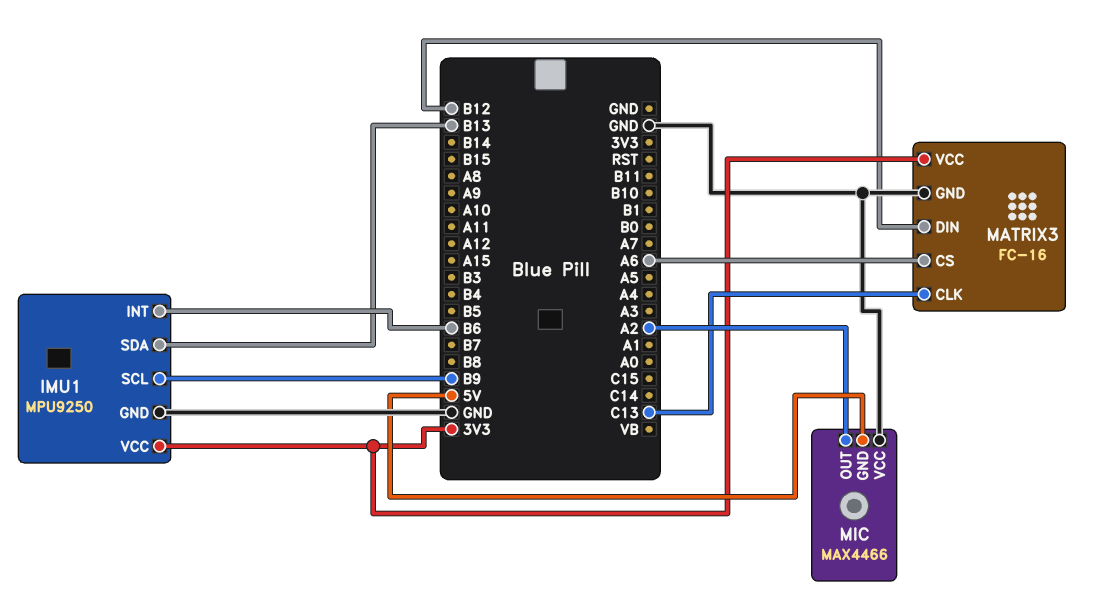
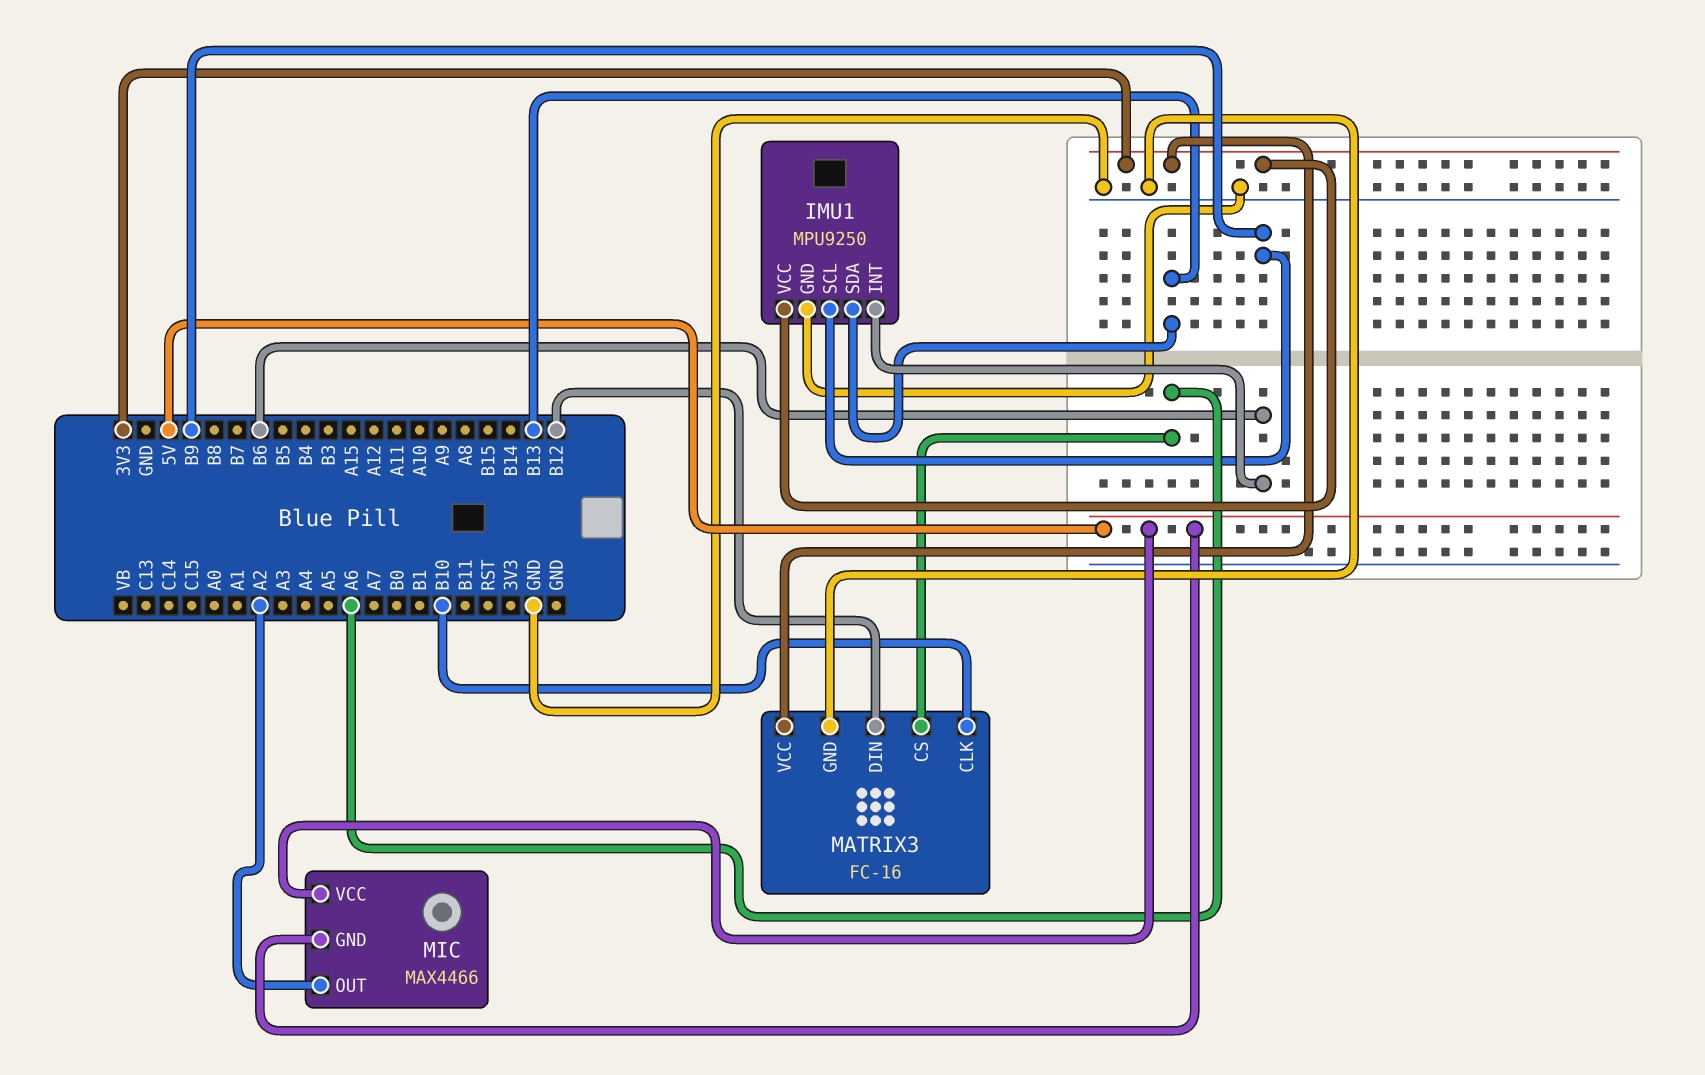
MATRIX3 pin CLK: C13 -> B10
MIC pin VCC: GND -> 5V

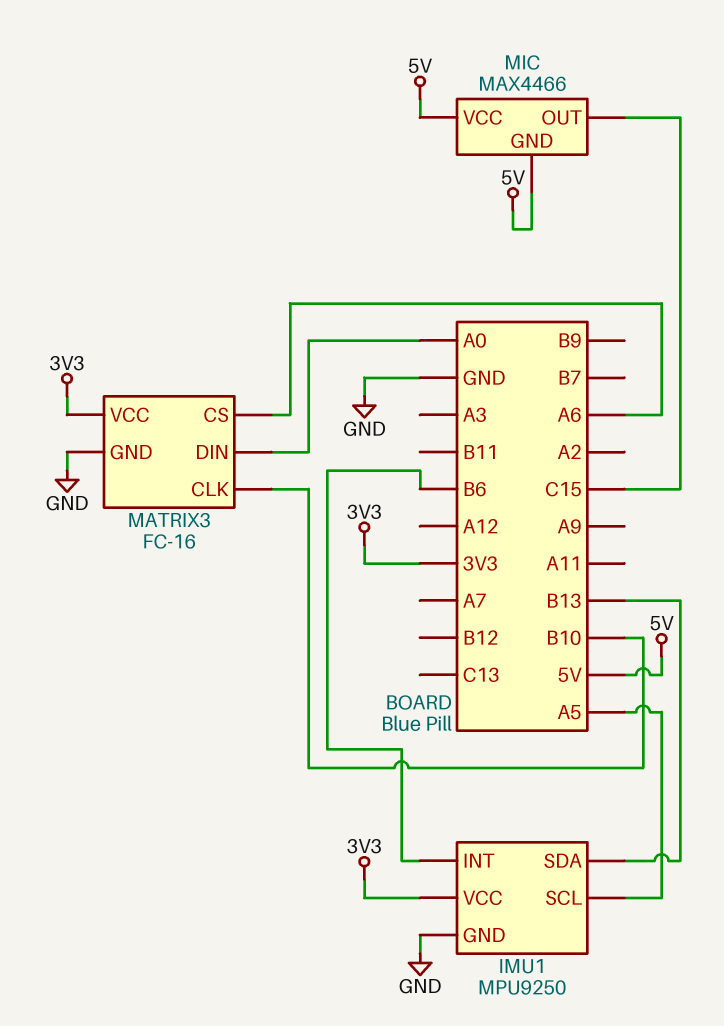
IMU1 pin SCL: B9 -> A5
MATRIX3 pin DIN: B12 -> A0
MIC pin OUT: A2 -> C15

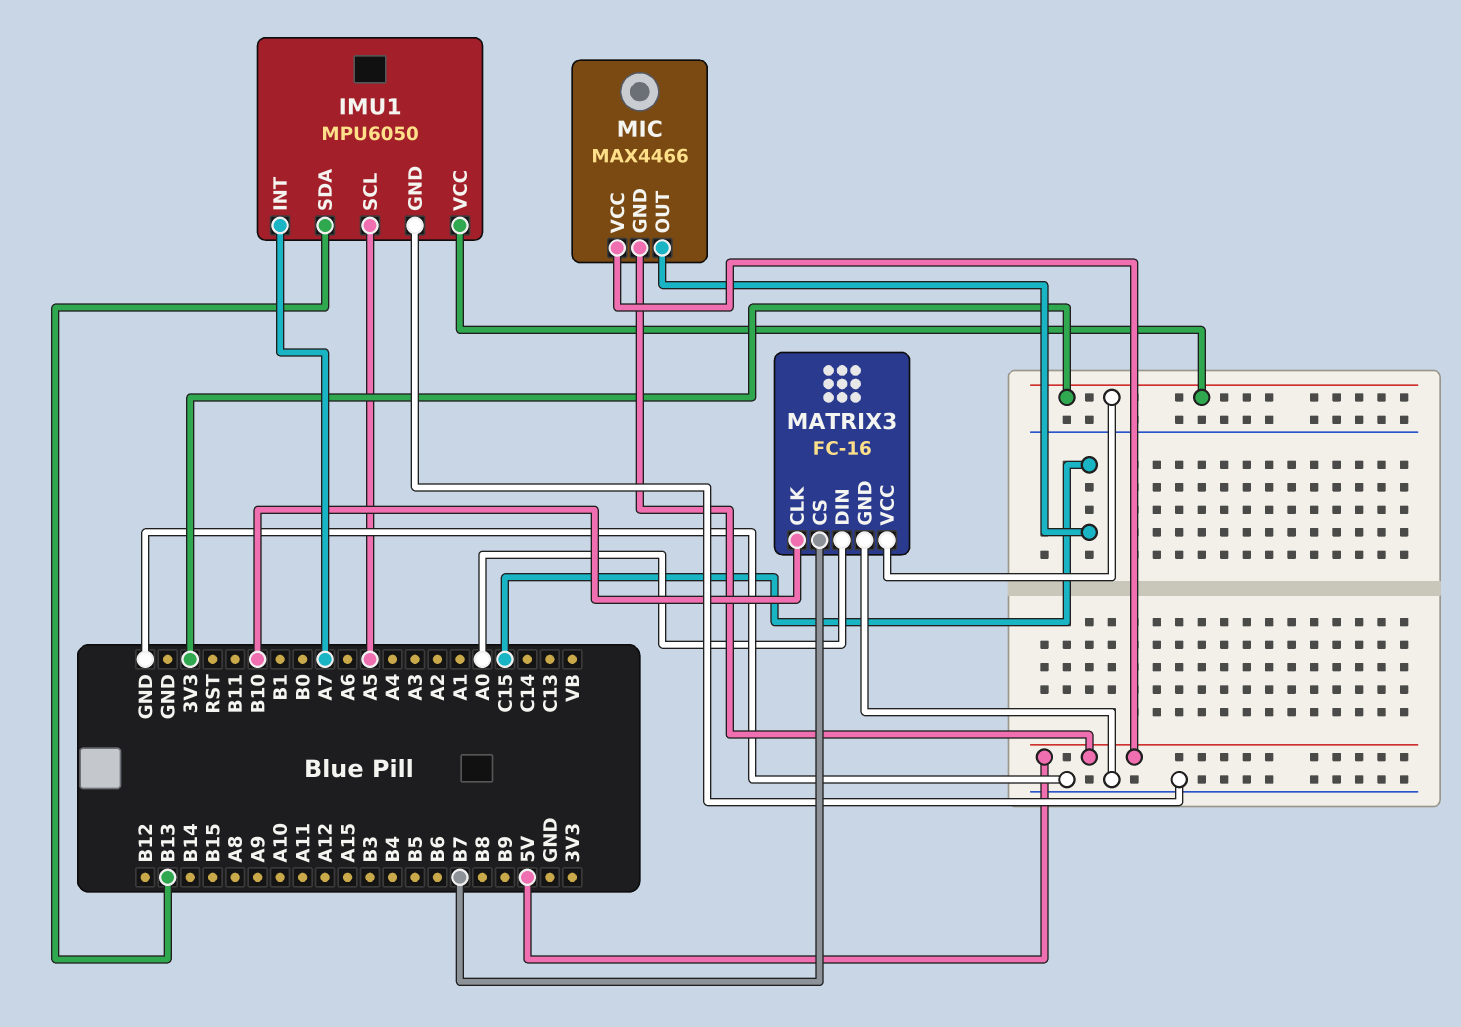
IMU1: MPU9250 -> MPU6050
IMU1 pin INT: B6 -> A7
MATRIX3 pin CS: A6 -> B7

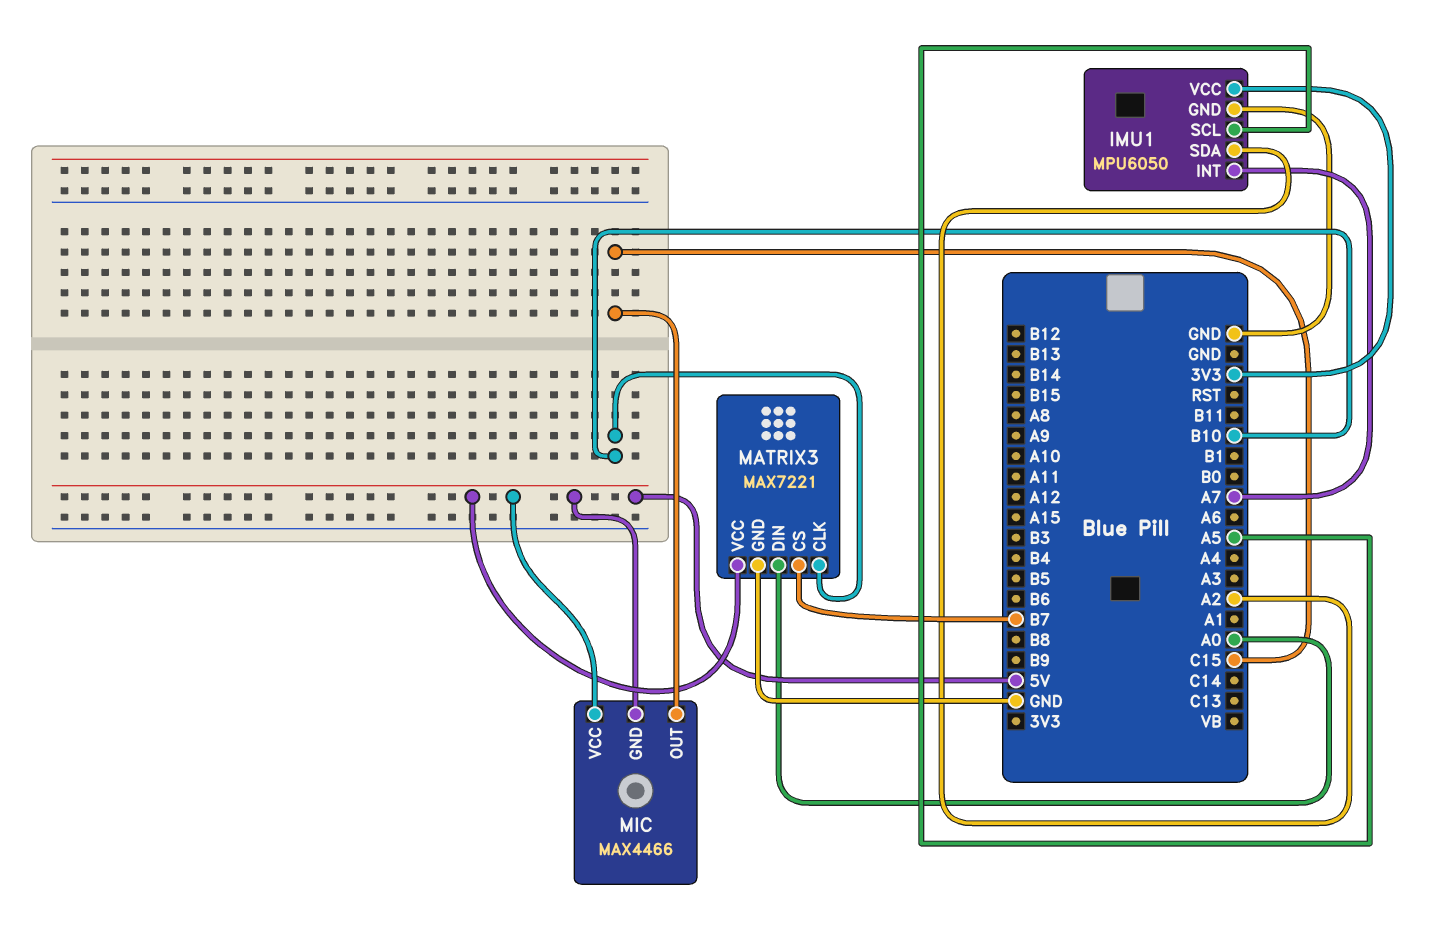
IMU1 pin SDA: B13 -> A2
MATRIX3: FC-16 -> MAX7221
MATRIX3 pin VCC: 3V3 -> 5V

